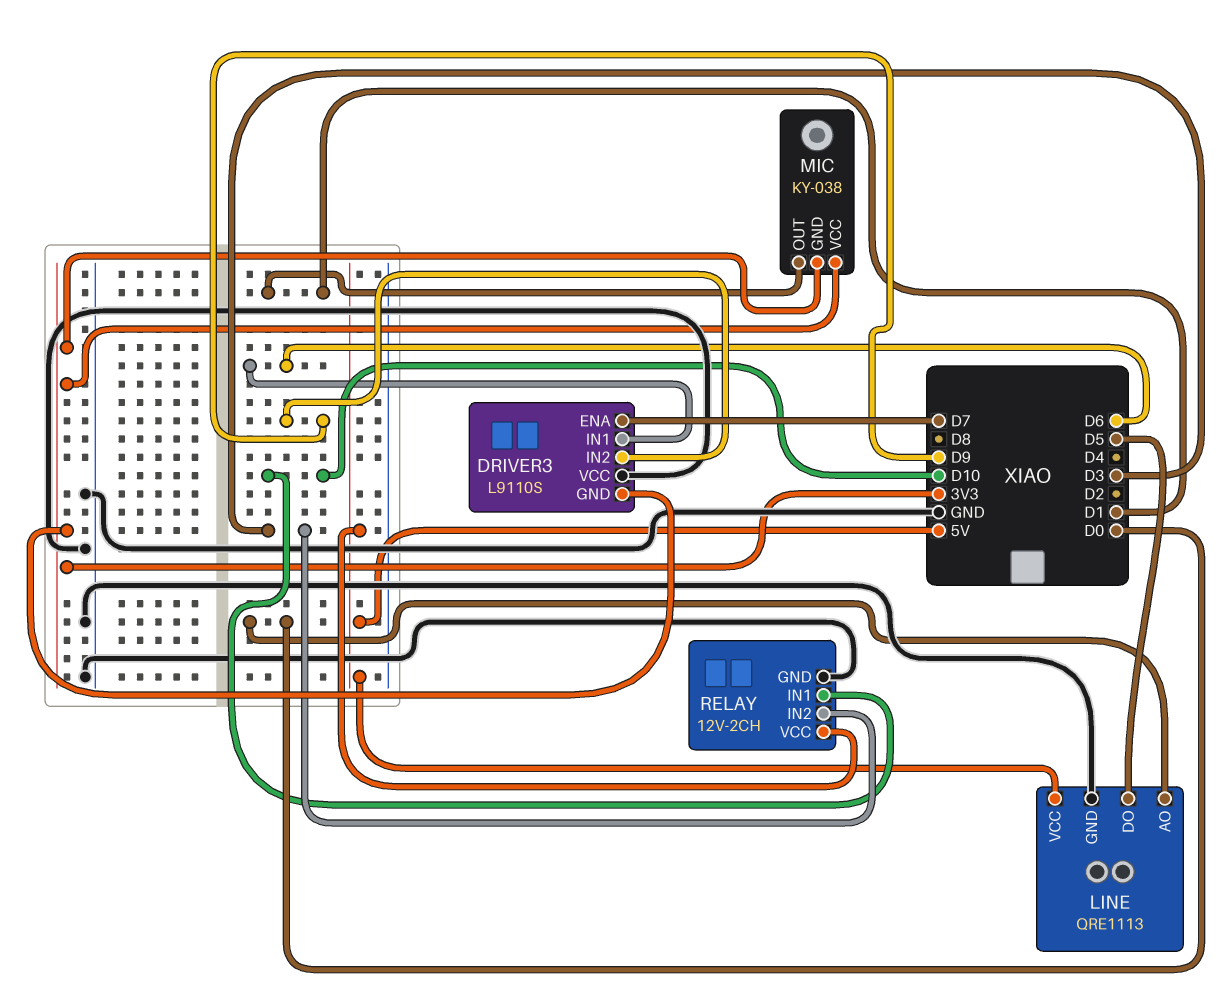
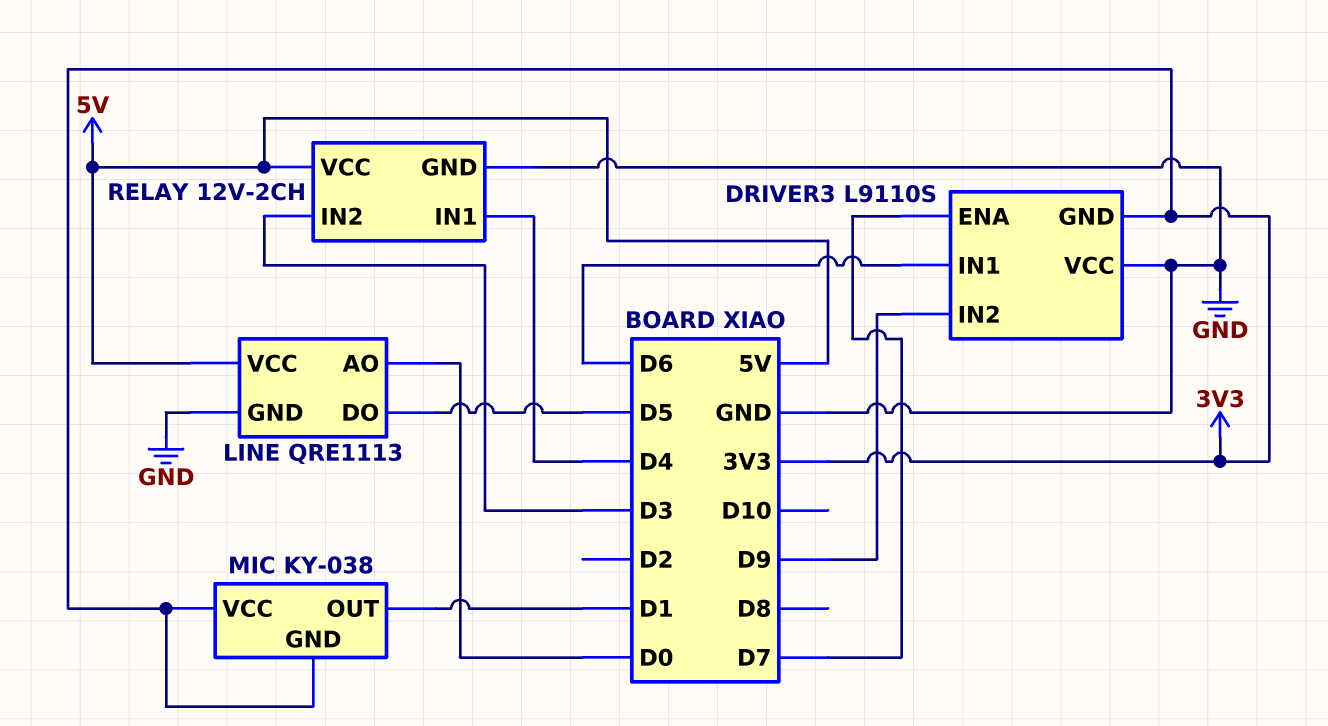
RELAY pin IN1: D10 -> D4

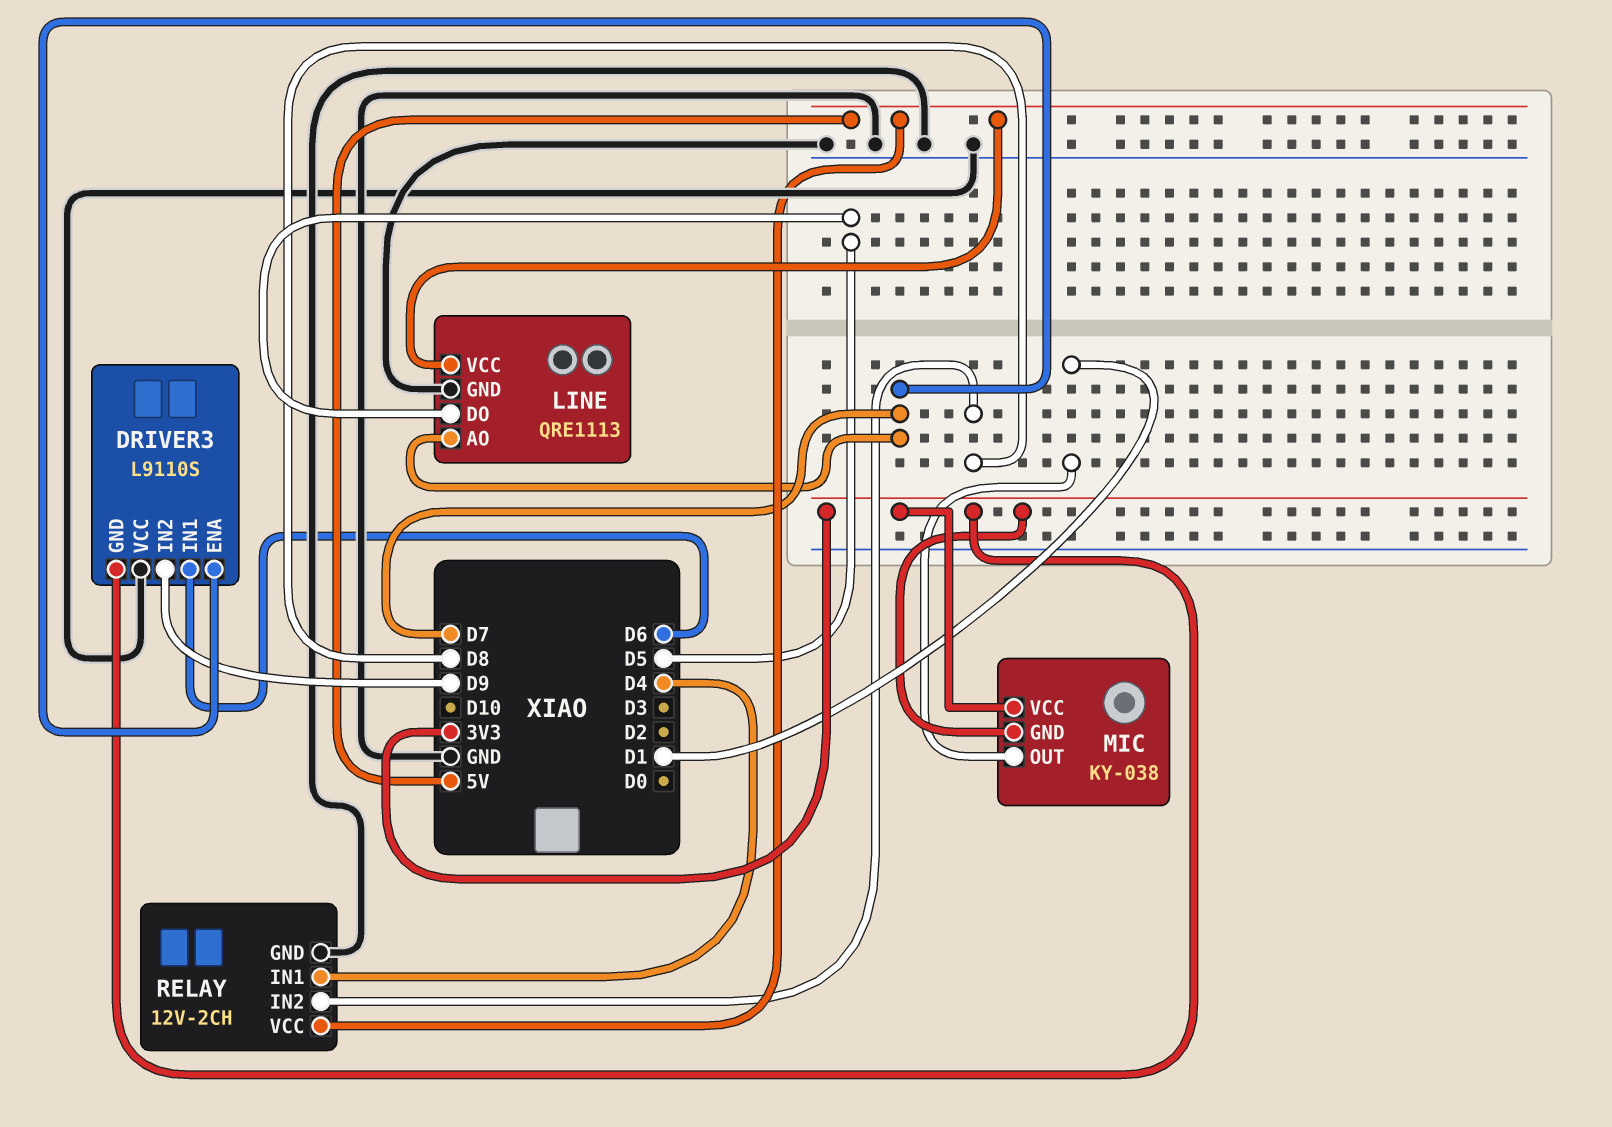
LINE pin AO: D0 -> D7
RELAY pin IN2: D3 -> D8

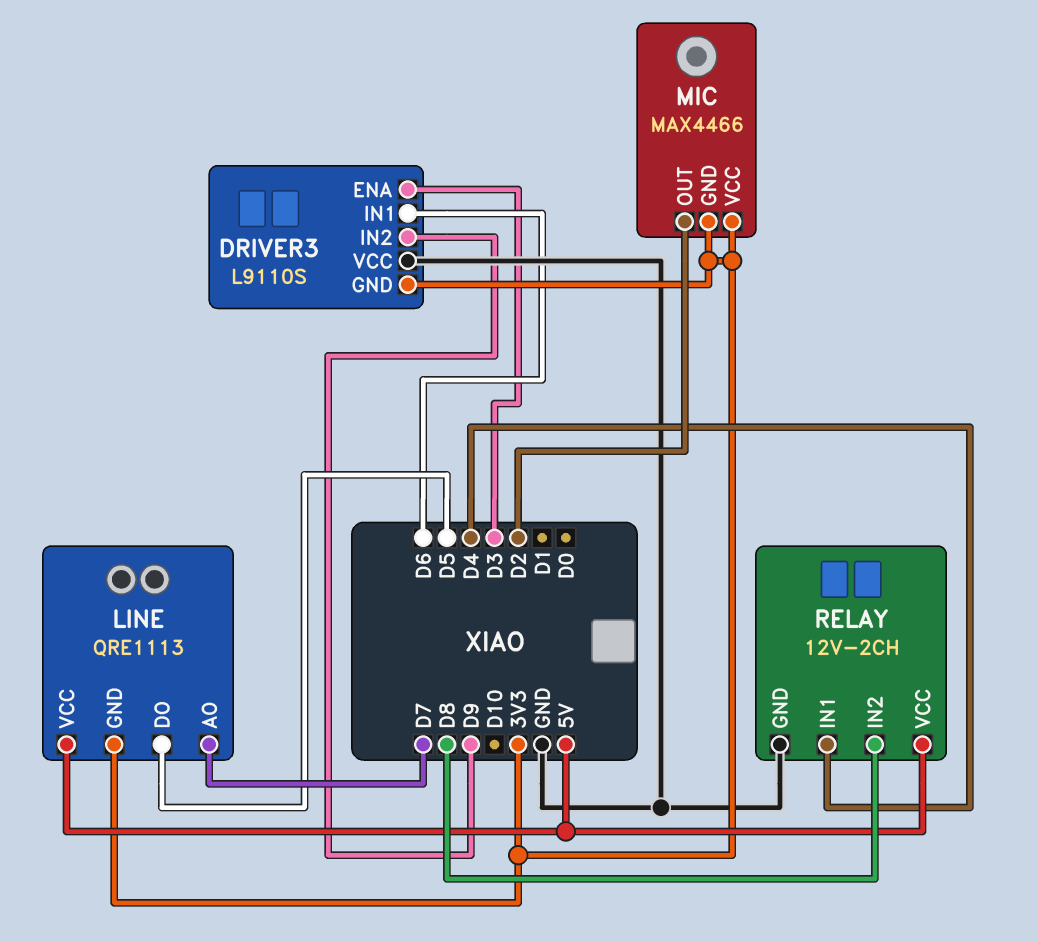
DRIVER3 pin ENA: D7 -> D3
LINE pin GND: GND -> 3V3
MIC: KY-038 -> MAX4466
MIC pin OUT: D1 -> D2

